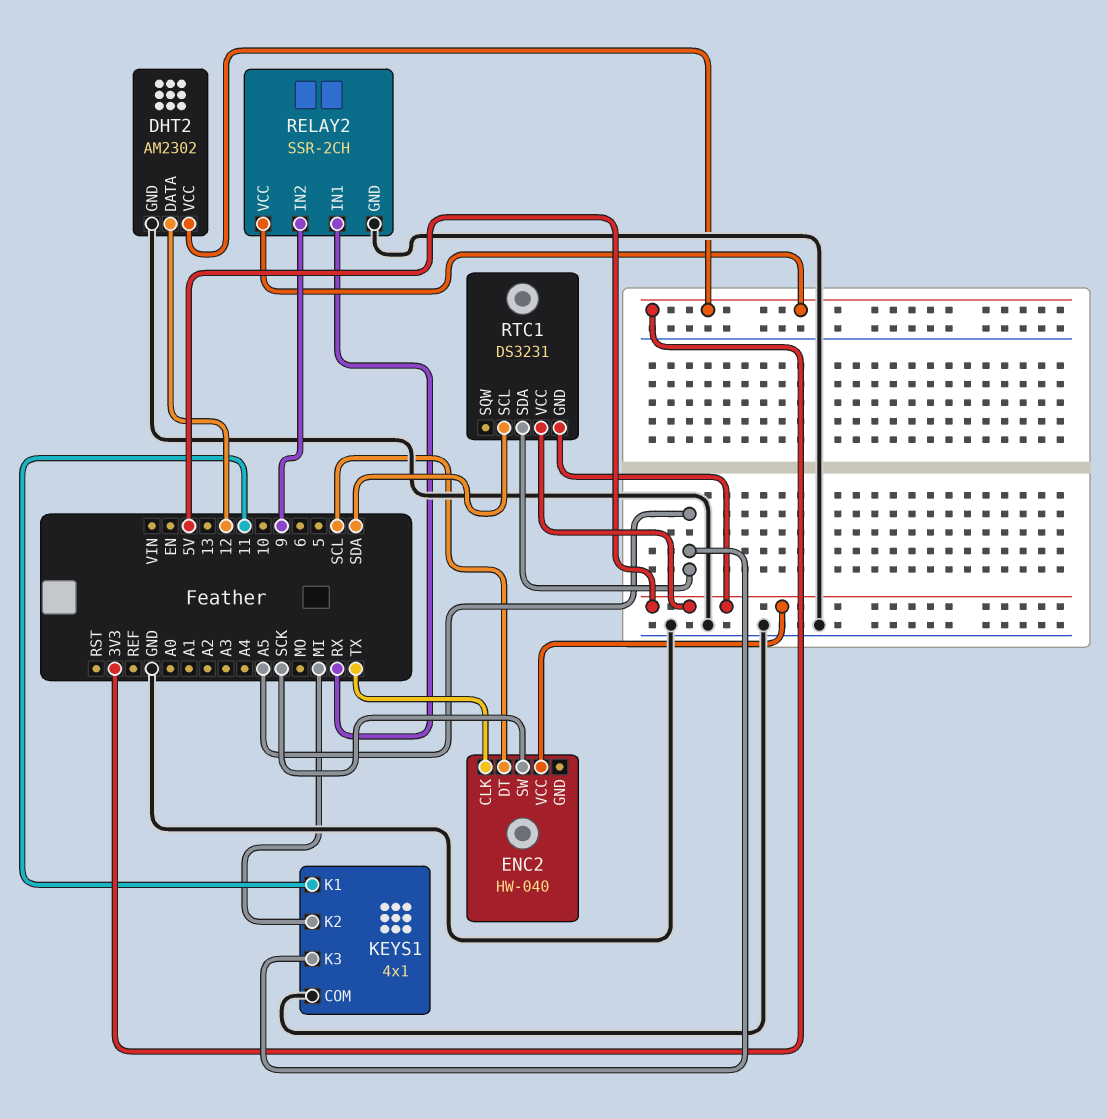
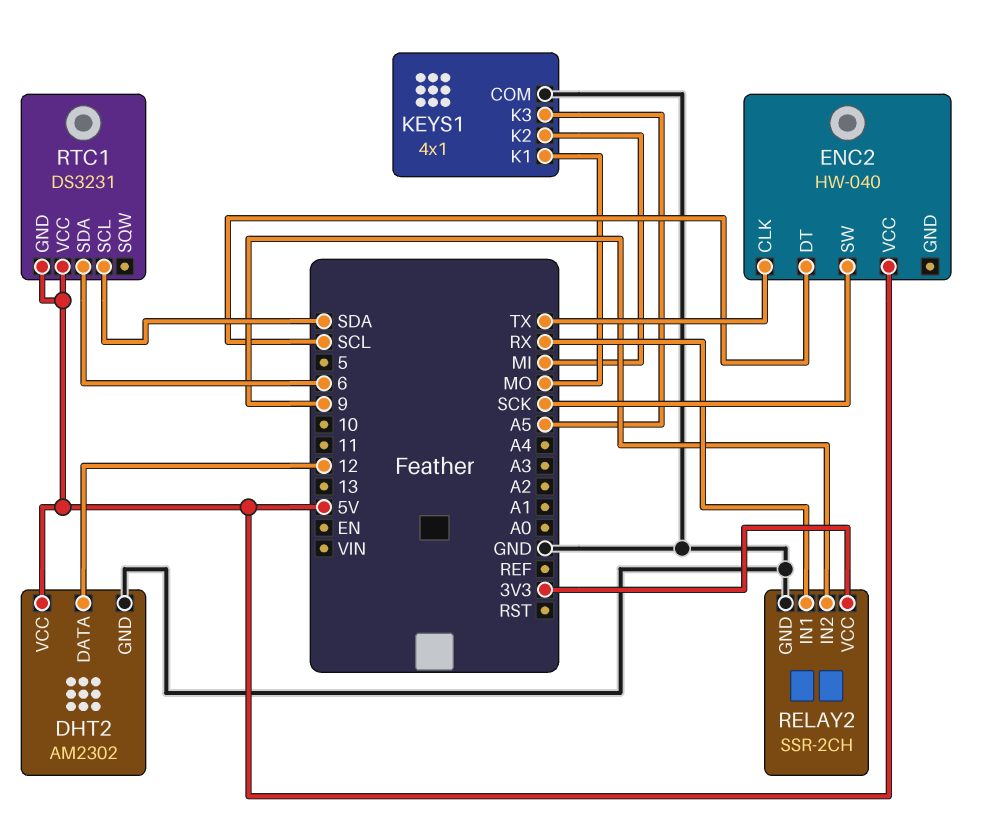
DHT2 pin VCC: 3V3 -> 5V
KEYS1 pin K1: 11 -> MO
RTC1 pin SDA: A5 -> 6

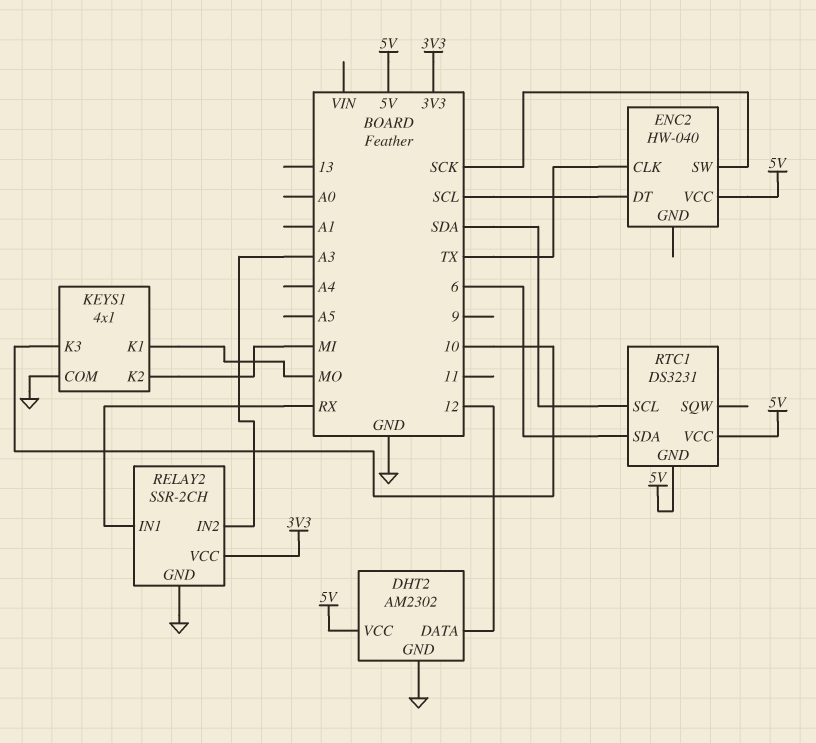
KEYS1 pin K3: A5 -> 10
RELAY2 pin IN2: 9 -> A3

